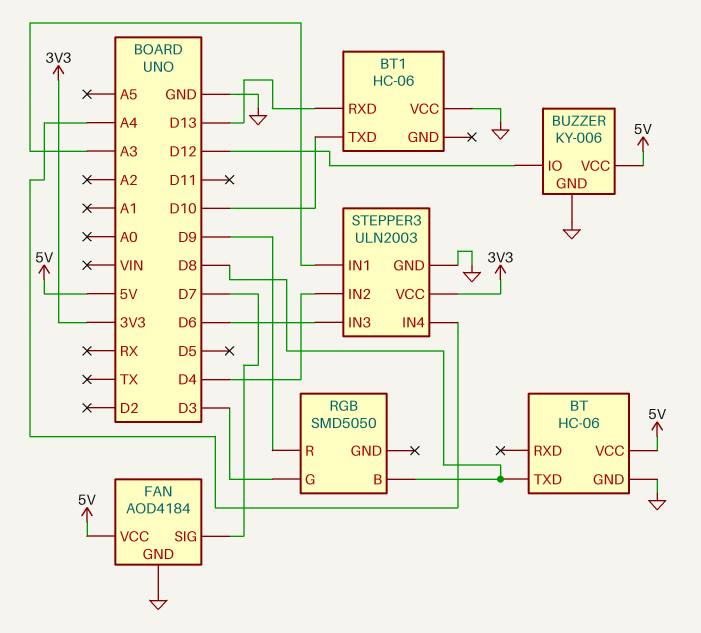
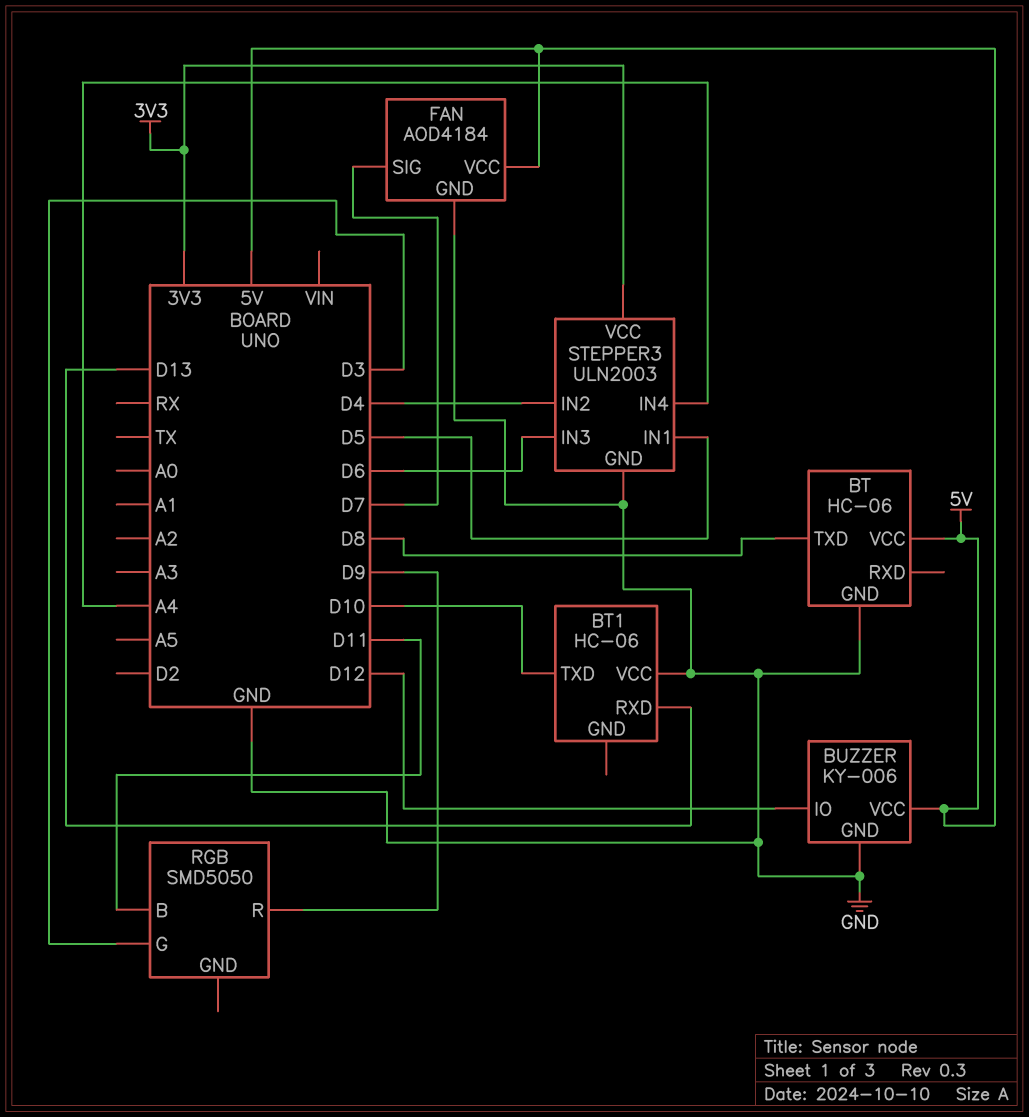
RGB pin B: D8 -> D11
STEPPER3 pin IN1: A3 -> D5

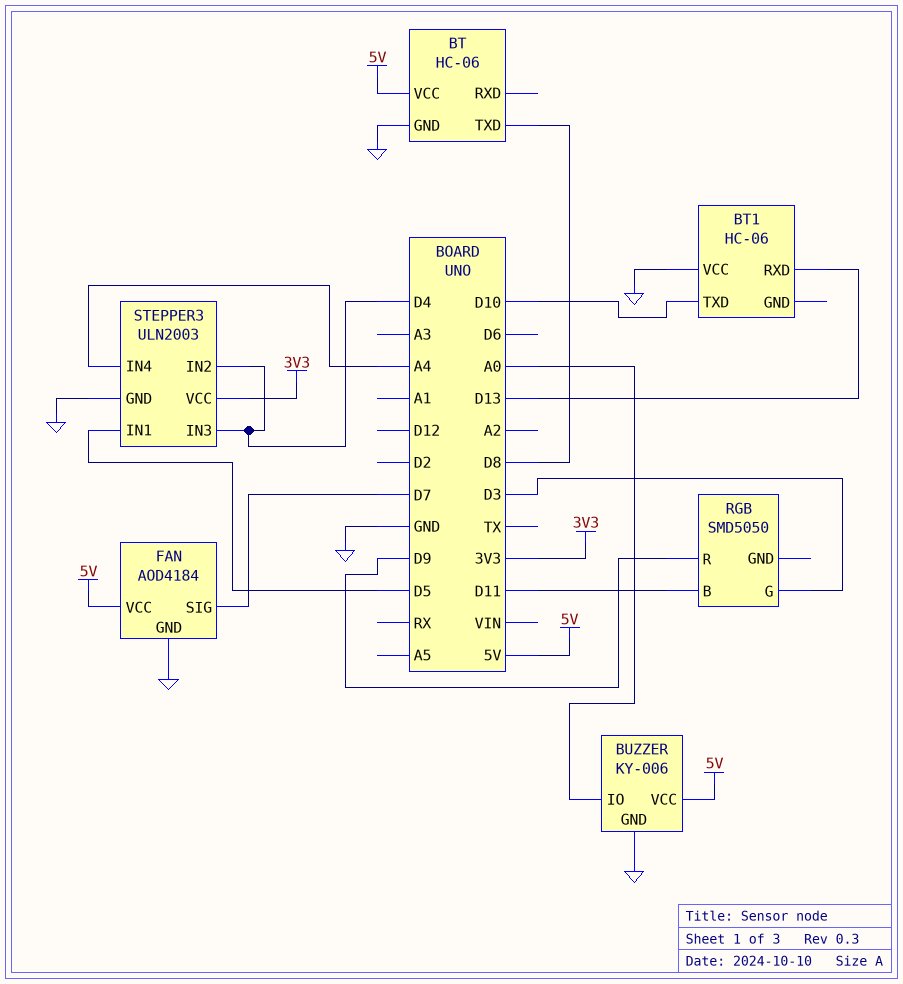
BUZZER pin IO: D12 -> A0
STEPPER3 pin IN3: D6 -> D4

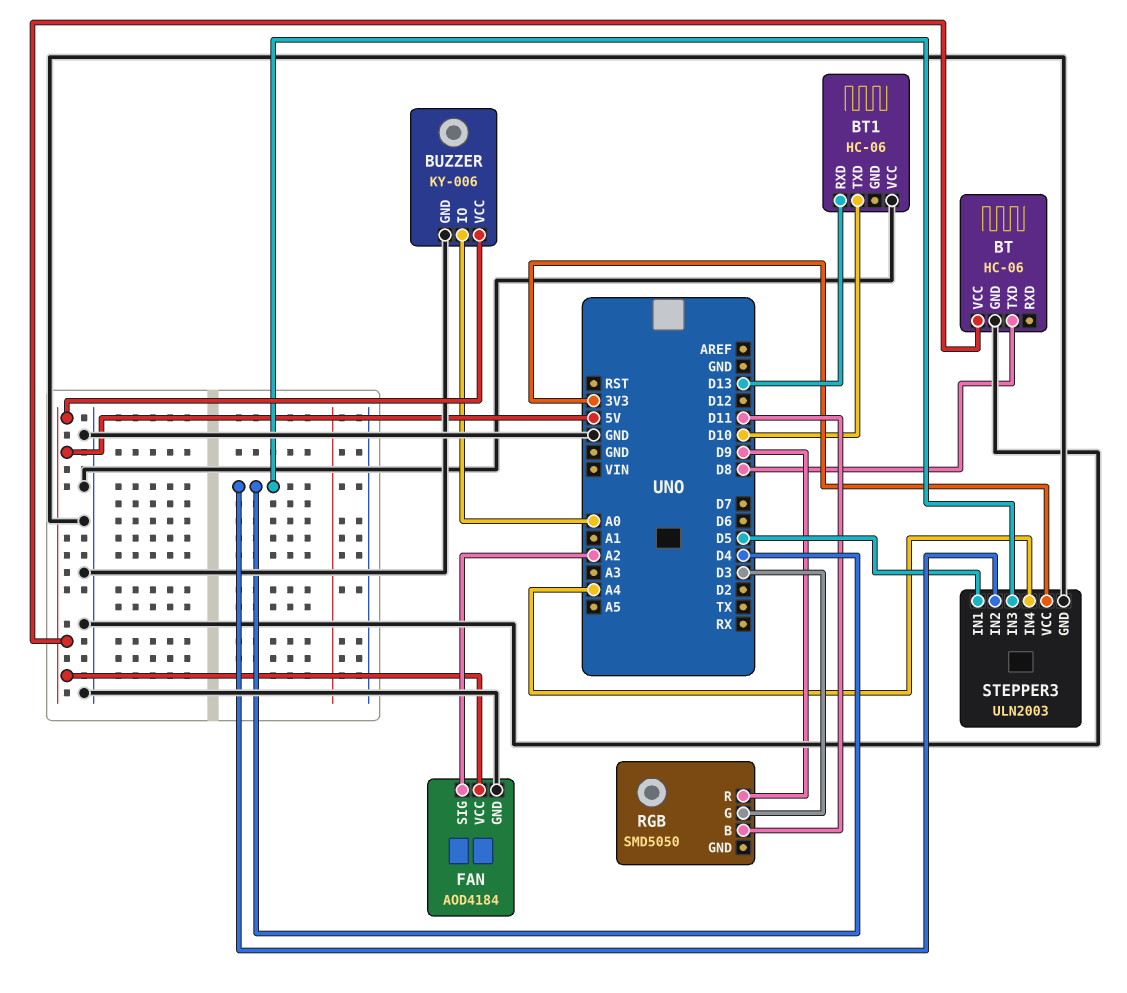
FAN pin SIG: D7 -> A2

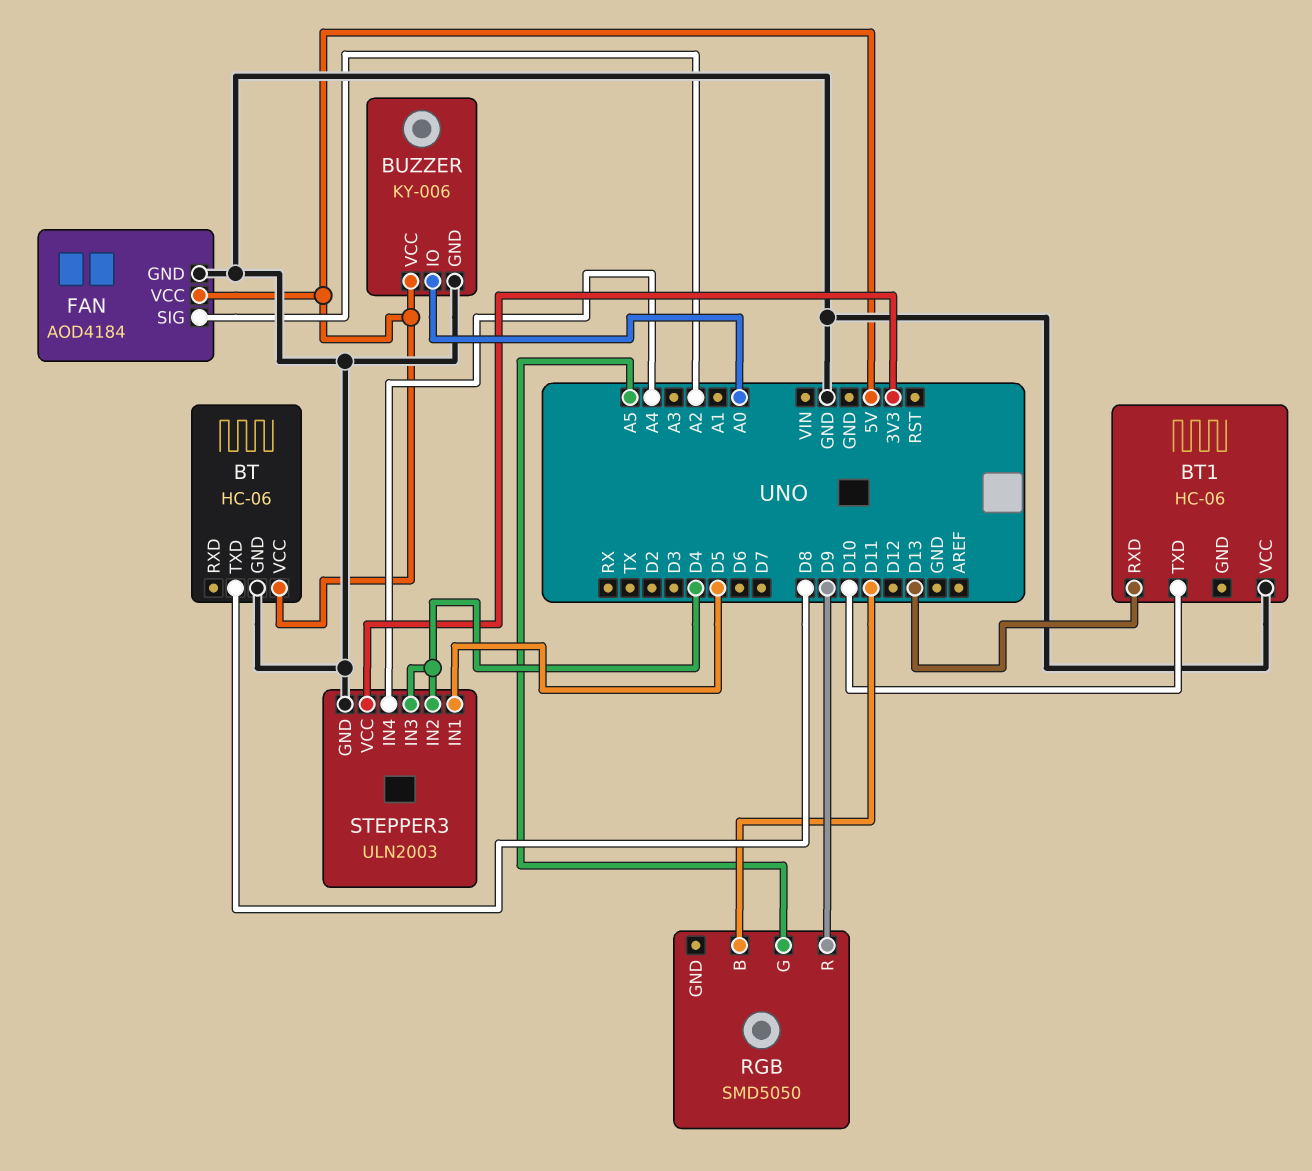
RGB pin G: D3 -> A5

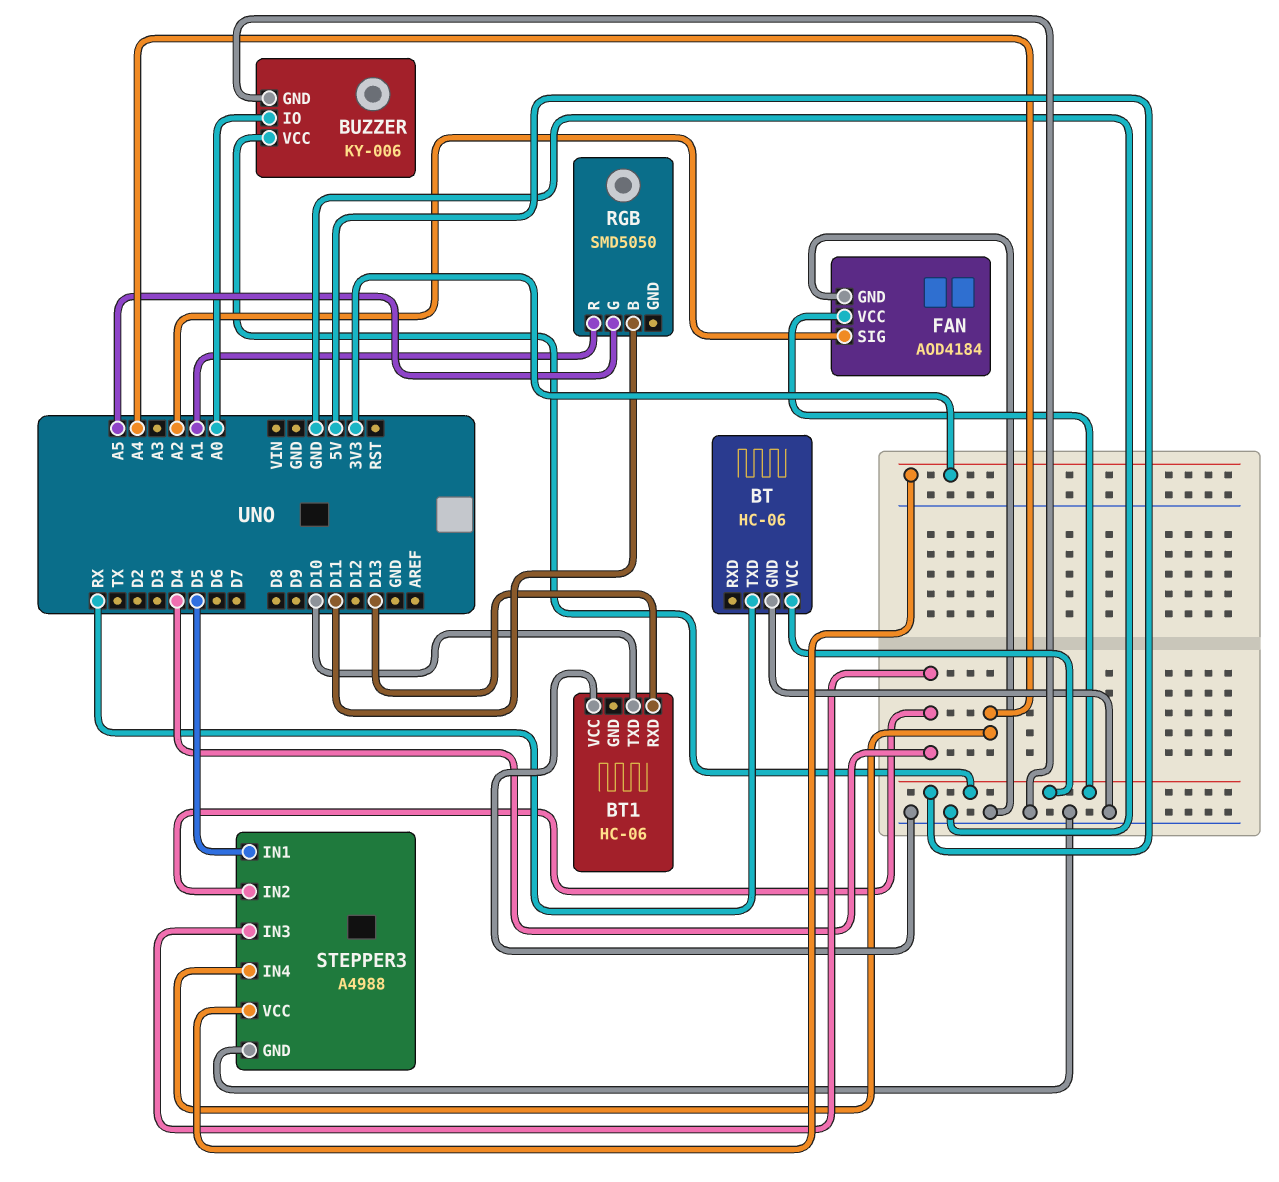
BT pin TXD: D8 -> RX
RGB pin R: D9 -> A1
STEPPER3: ULN2003 -> A4988

